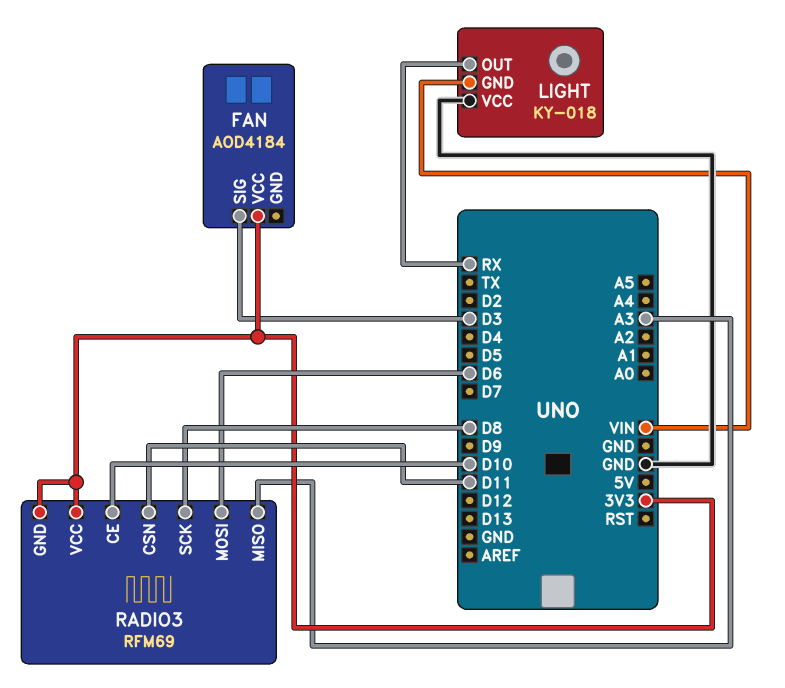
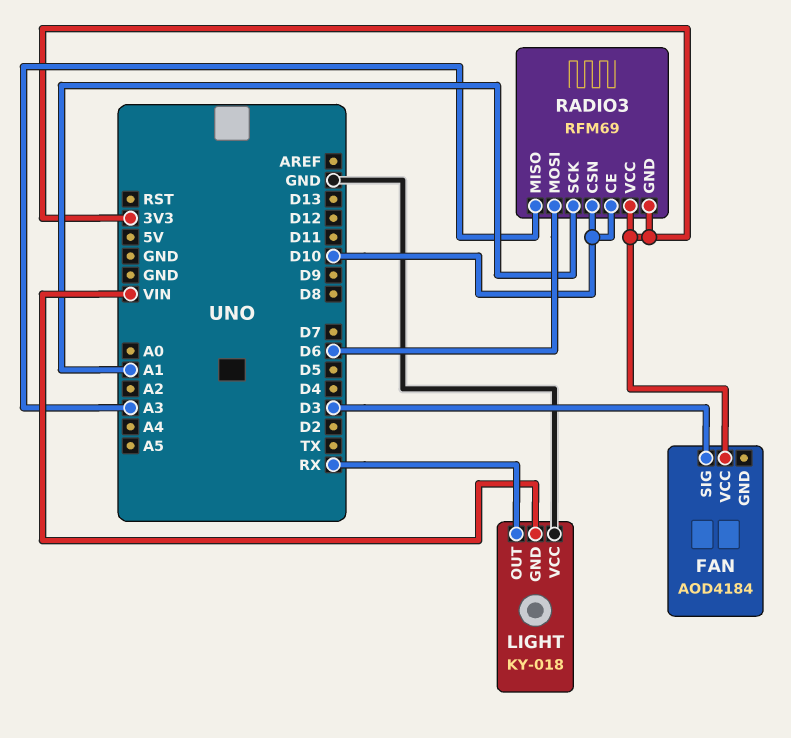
RADIO3 pin CSN: D11 -> D10
RADIO3 pin SCK: D8 -> A1

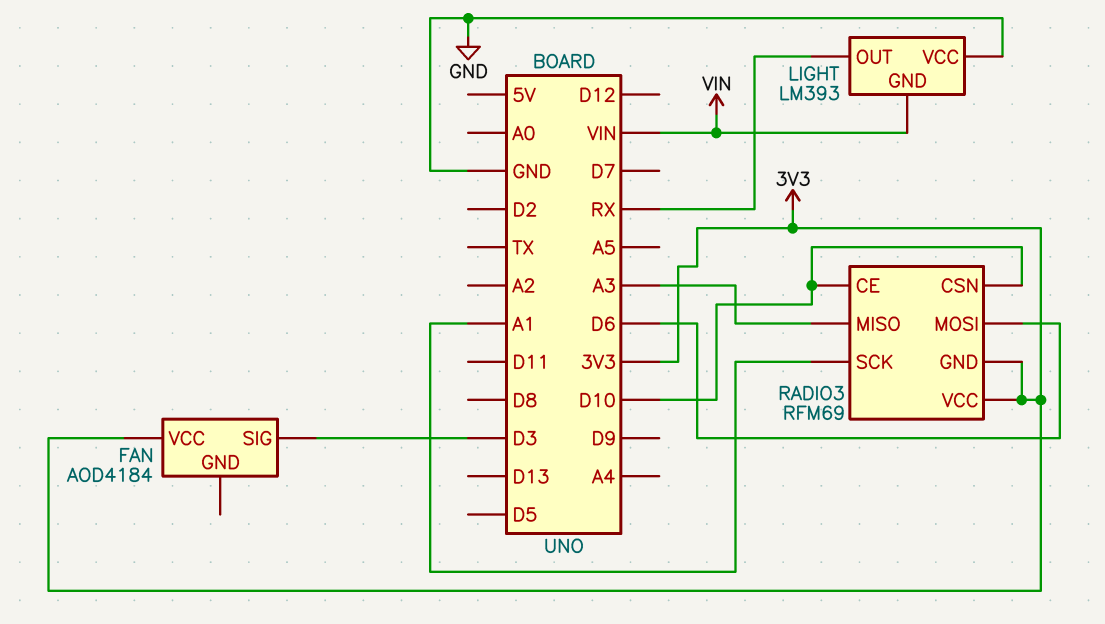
LIGHT: KY-018 -> LM393

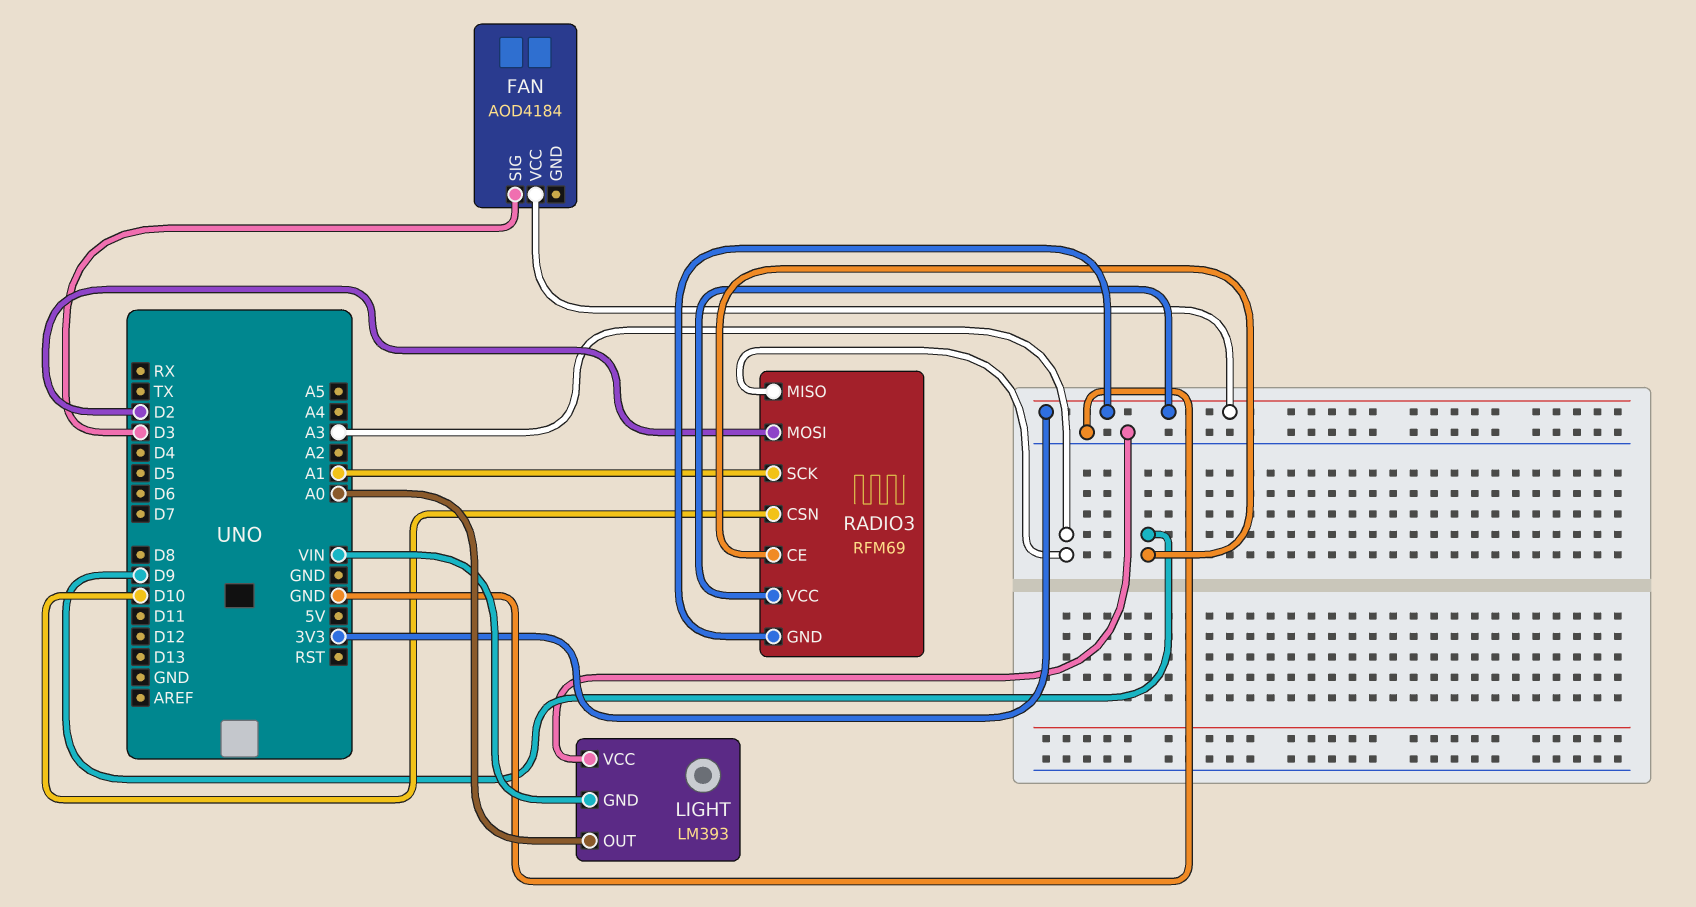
LIGHT pin OUT: RX -> A0
RADIO3 pin CE: D10 -> D9
RADIO3 pin MOSI: D6 -> D2

